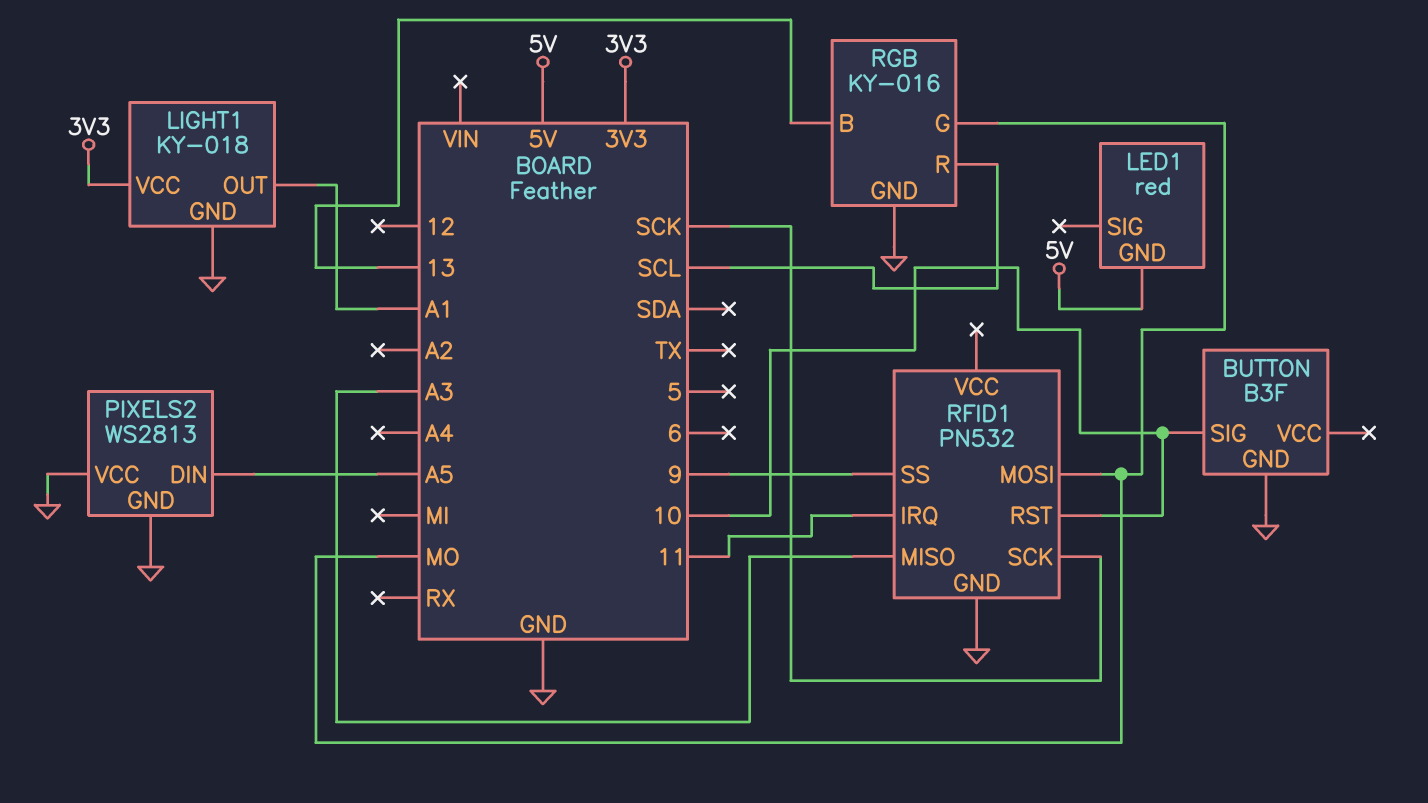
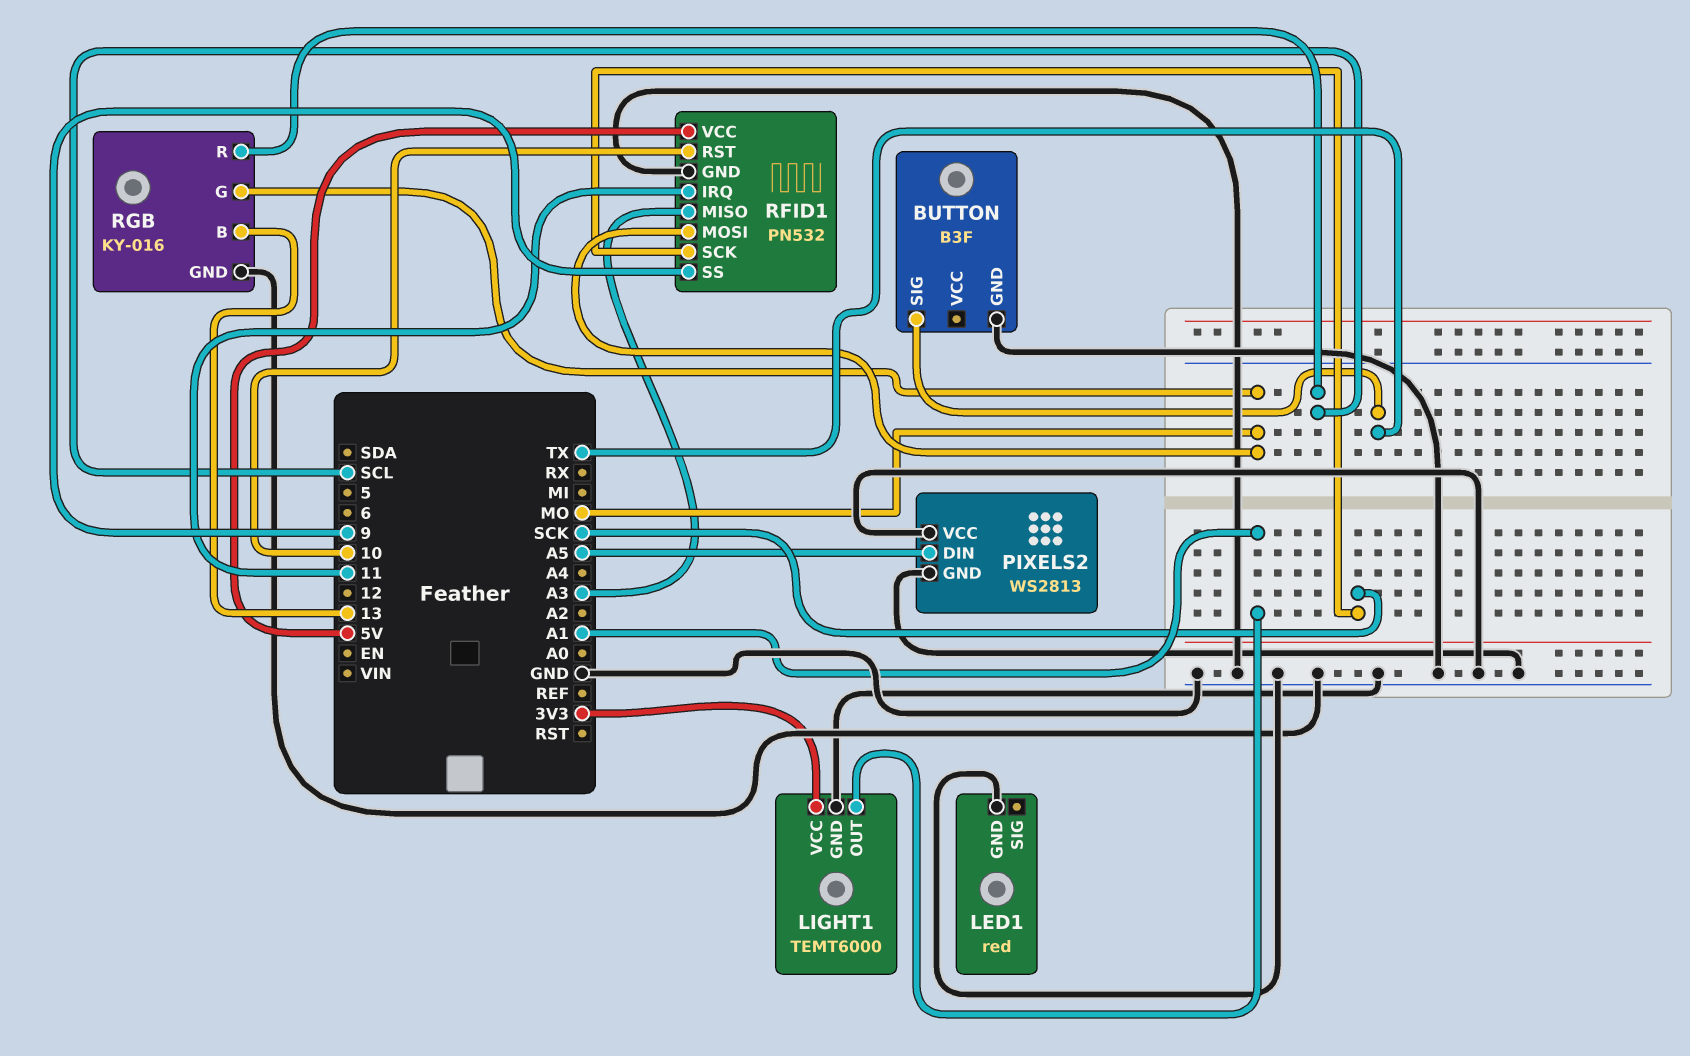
BUTTON pin SIG: 10 -> TX
LED1 pin GND: 5V -> GND
LIGHT1: KY-018 -> TEMT6000
RFID1 pin VCC: none -> 5V

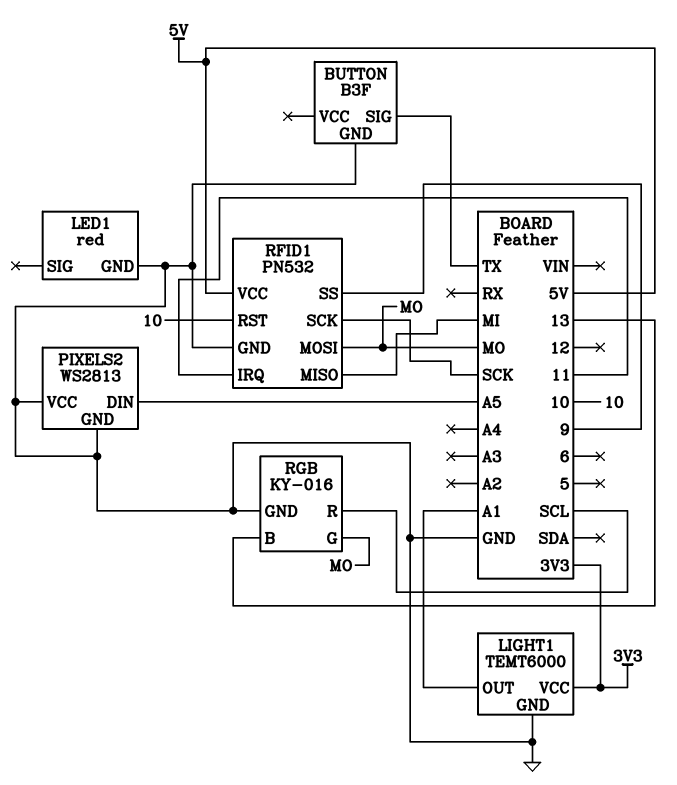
RFID1 pin MISO: A3 -> MI

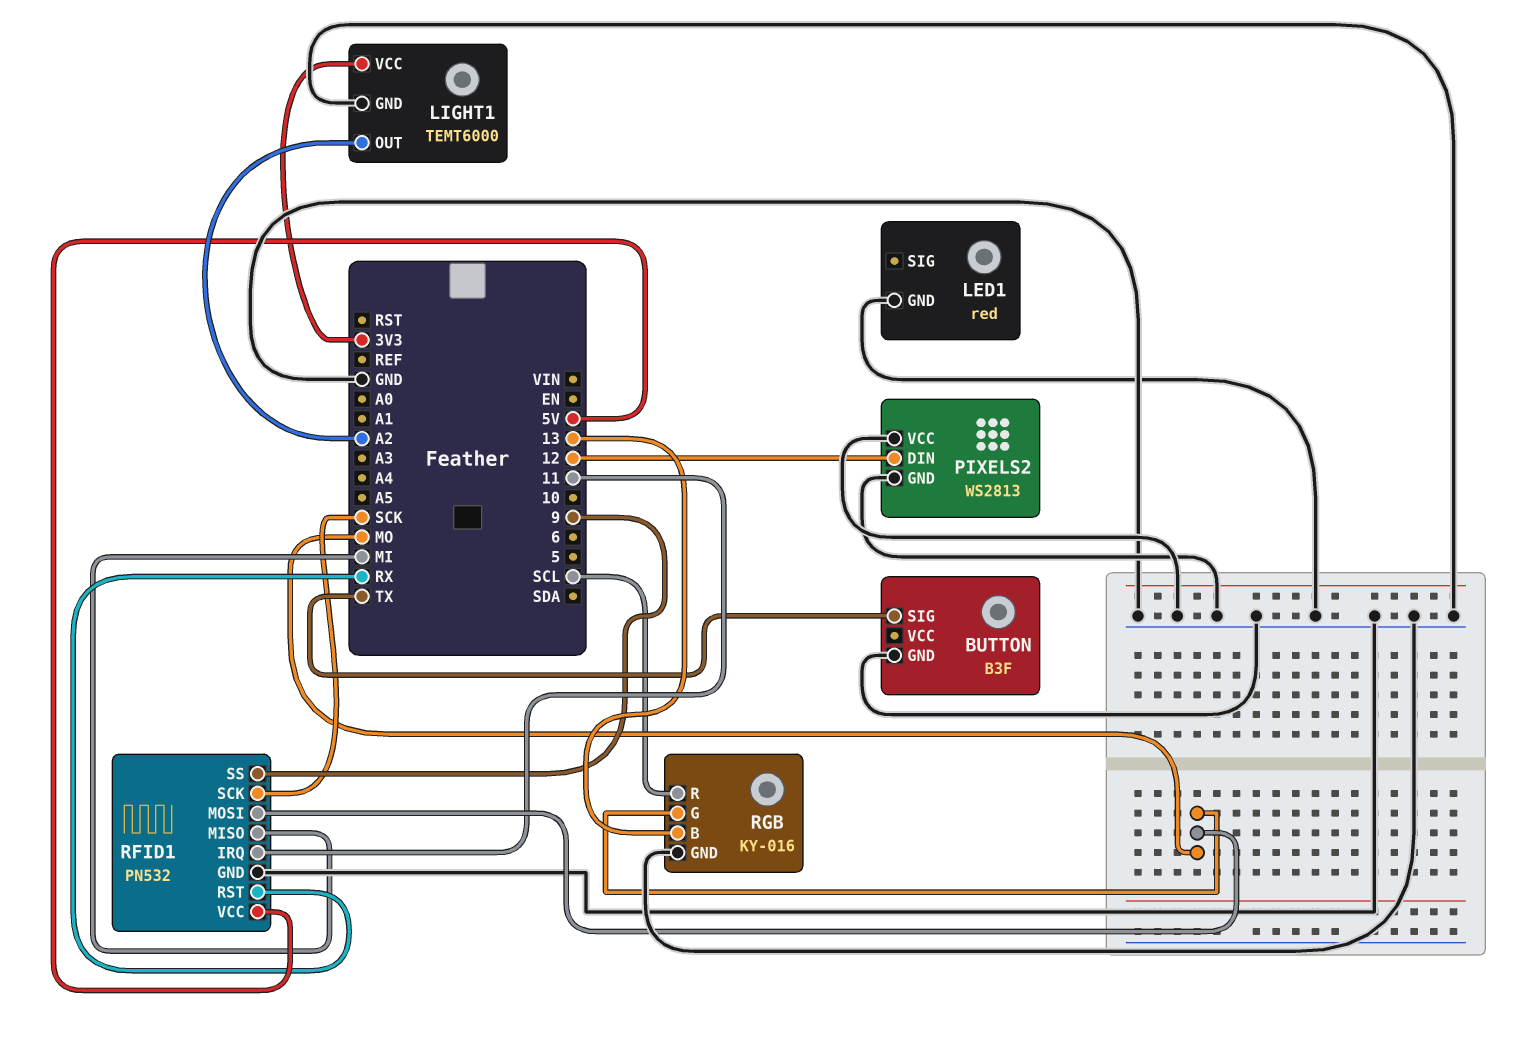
LIGHT1 pin OUT: A1 -> A2
PIXELS2 pin DIN: A5 -> 12
RFID1 pin RST: 10 -> RX

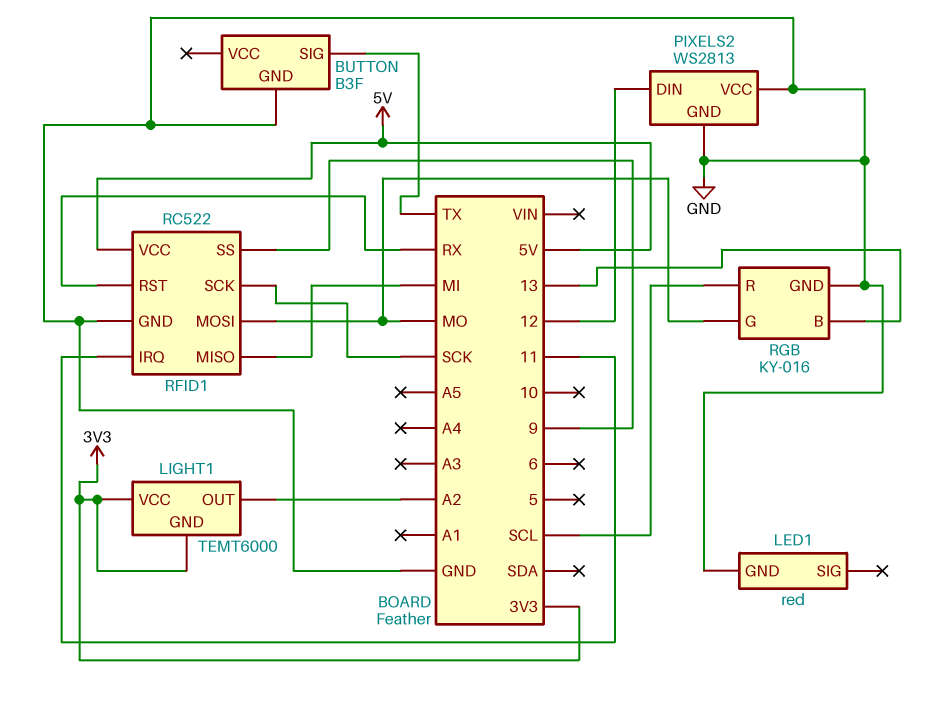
LIGHT1 pin GND: GND -> 3V3
RFID1: PN532 -> RC522

